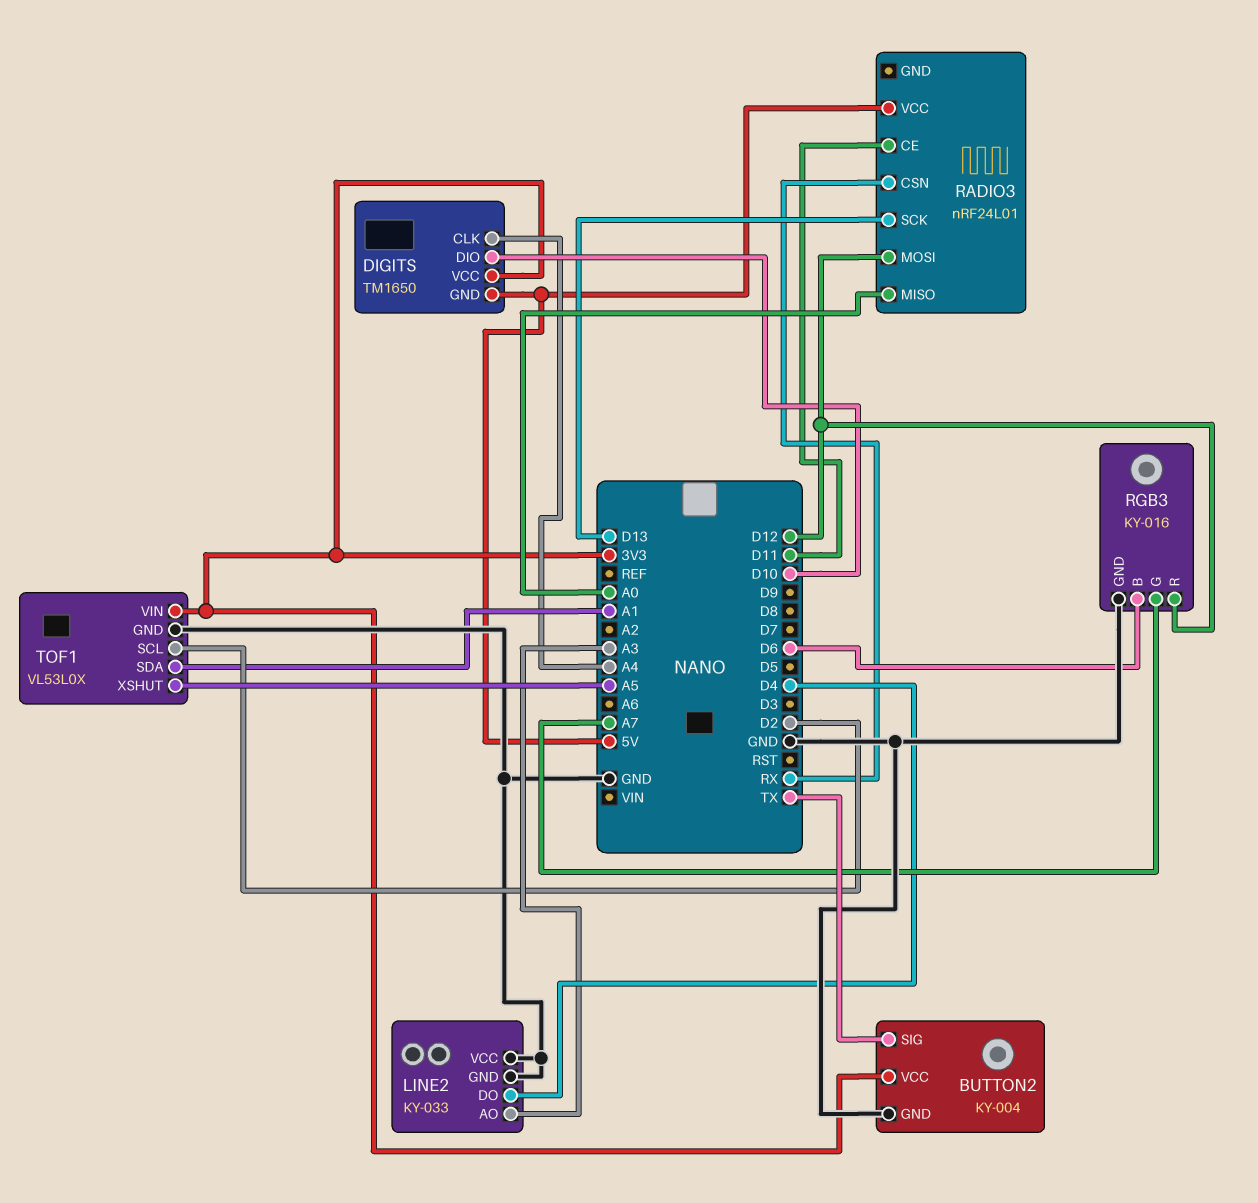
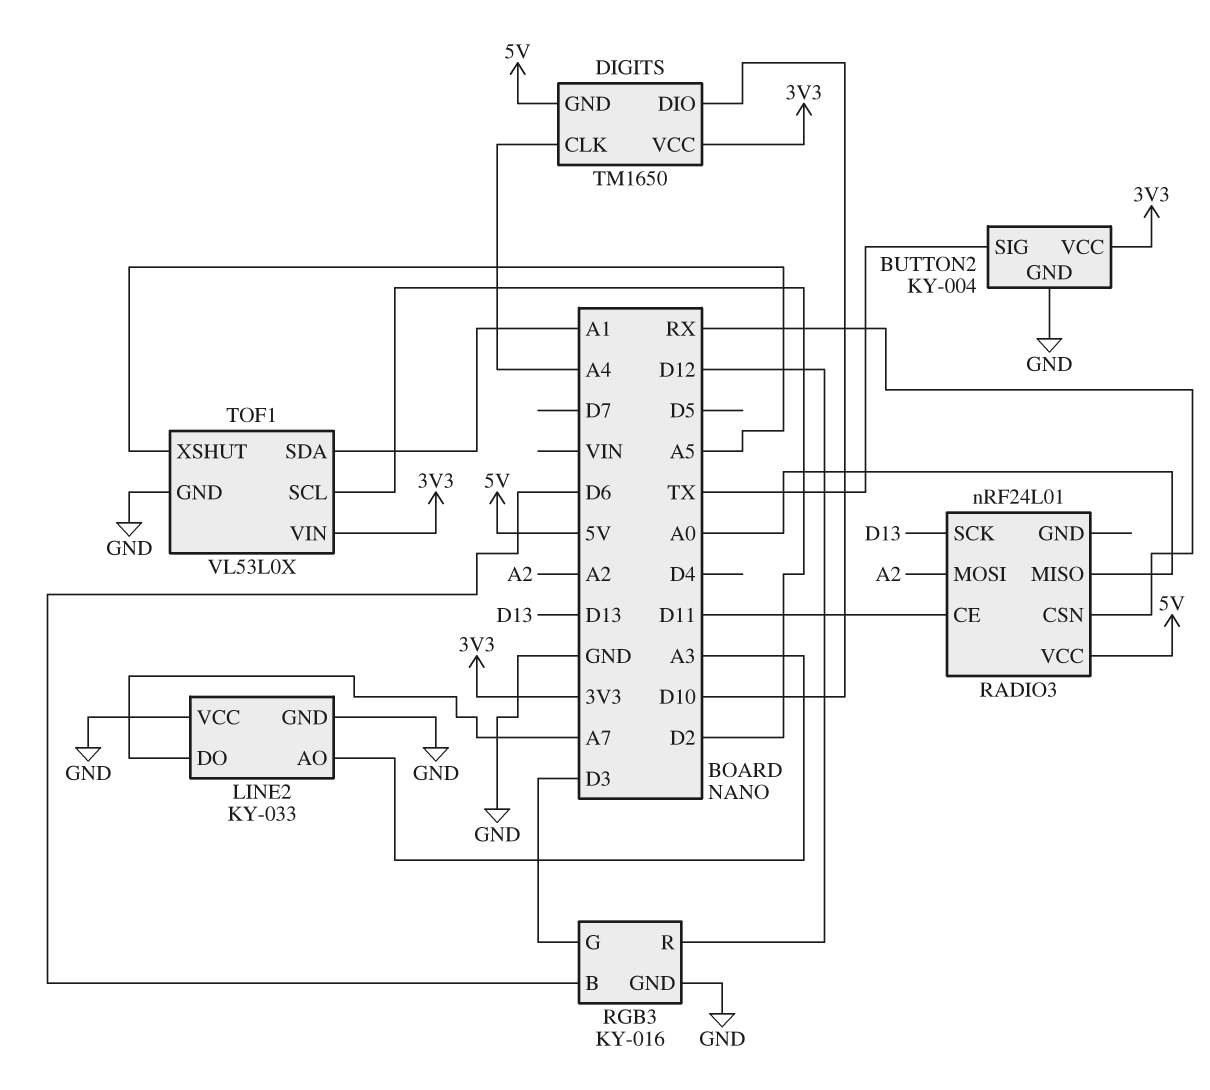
LINE2 pin DO: D4 -> A7
RADIO3 pin MOSI: D12 -> A2
RGB3 pin G: A7 -> D3

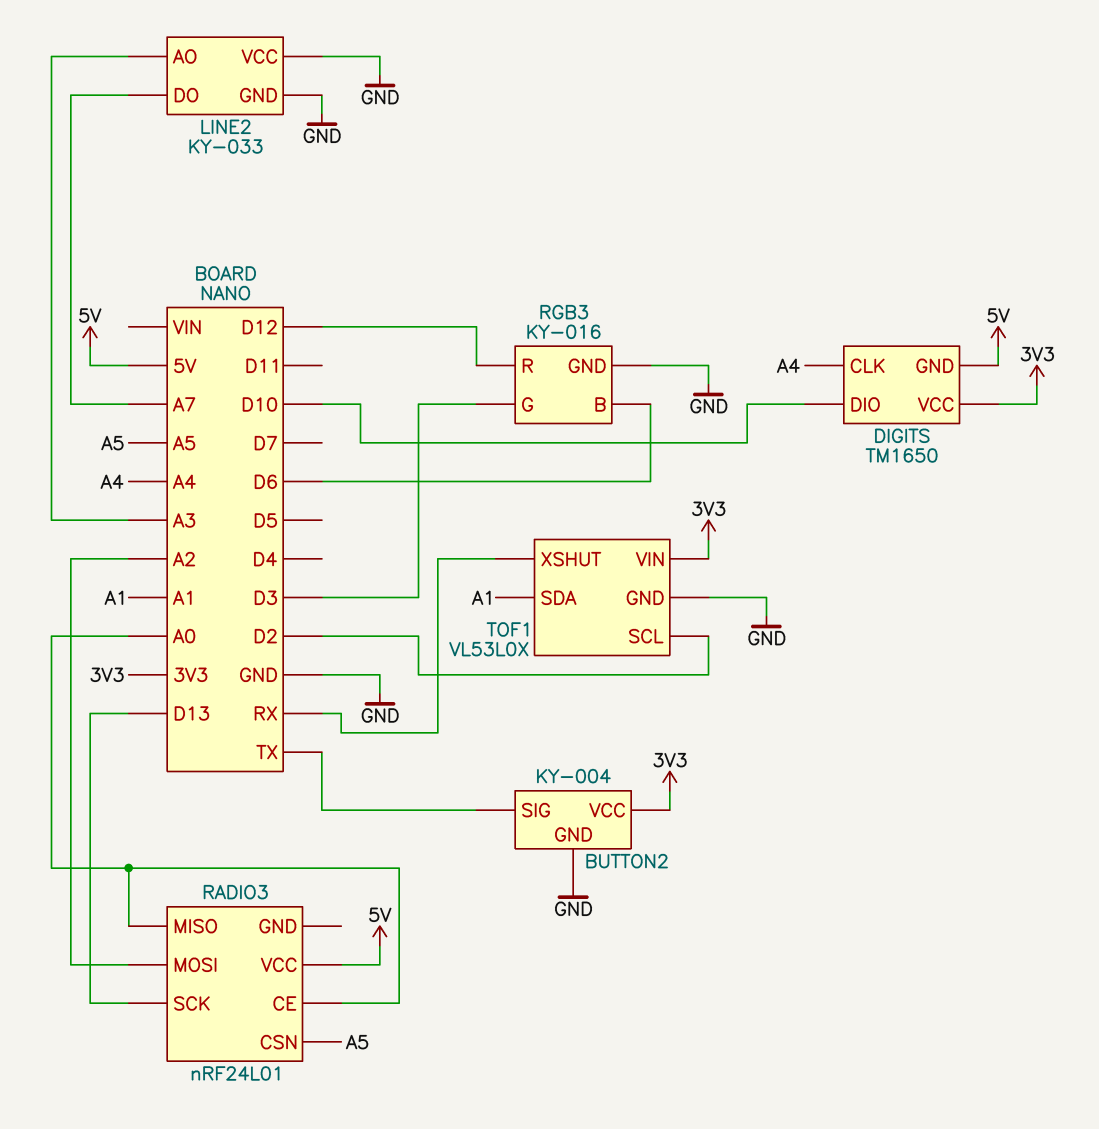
RADIO3 pin CE: D11 -> A0
RADIO3 pin CSN: RX -> A5
TOF1 pin XSHUT: A5 -> RX

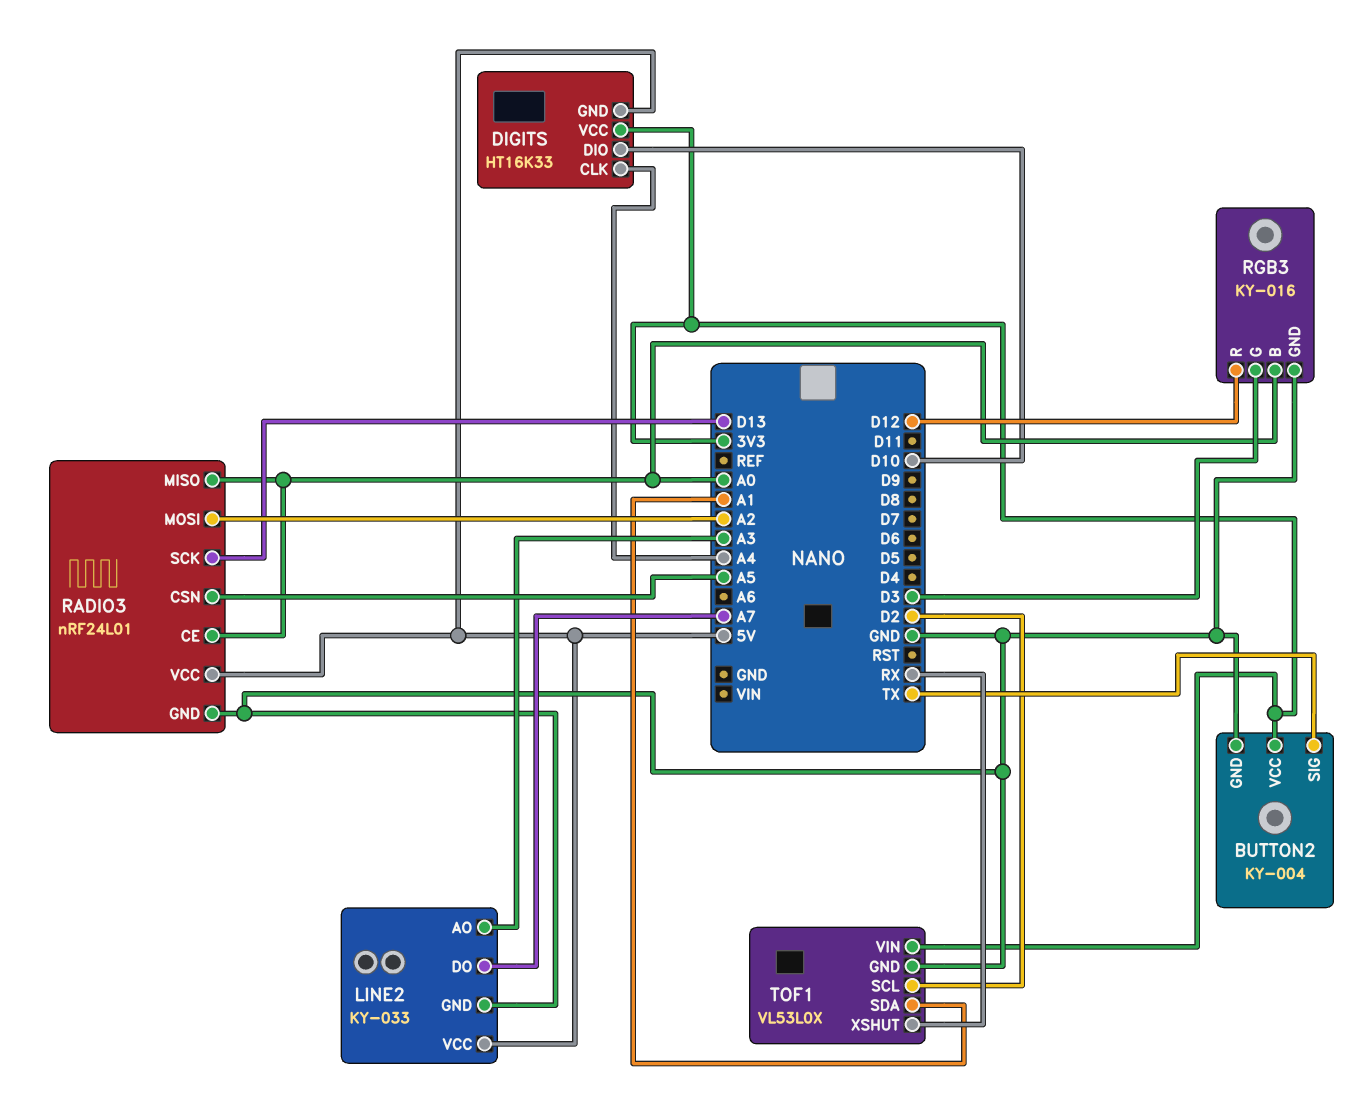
DIGITS: TM1650 -> HT16K33
LINE2 pin VCC: GND -> 5V
RADIO3 pin GND: none -> GND
RGB3 pin B: D6 -> A0

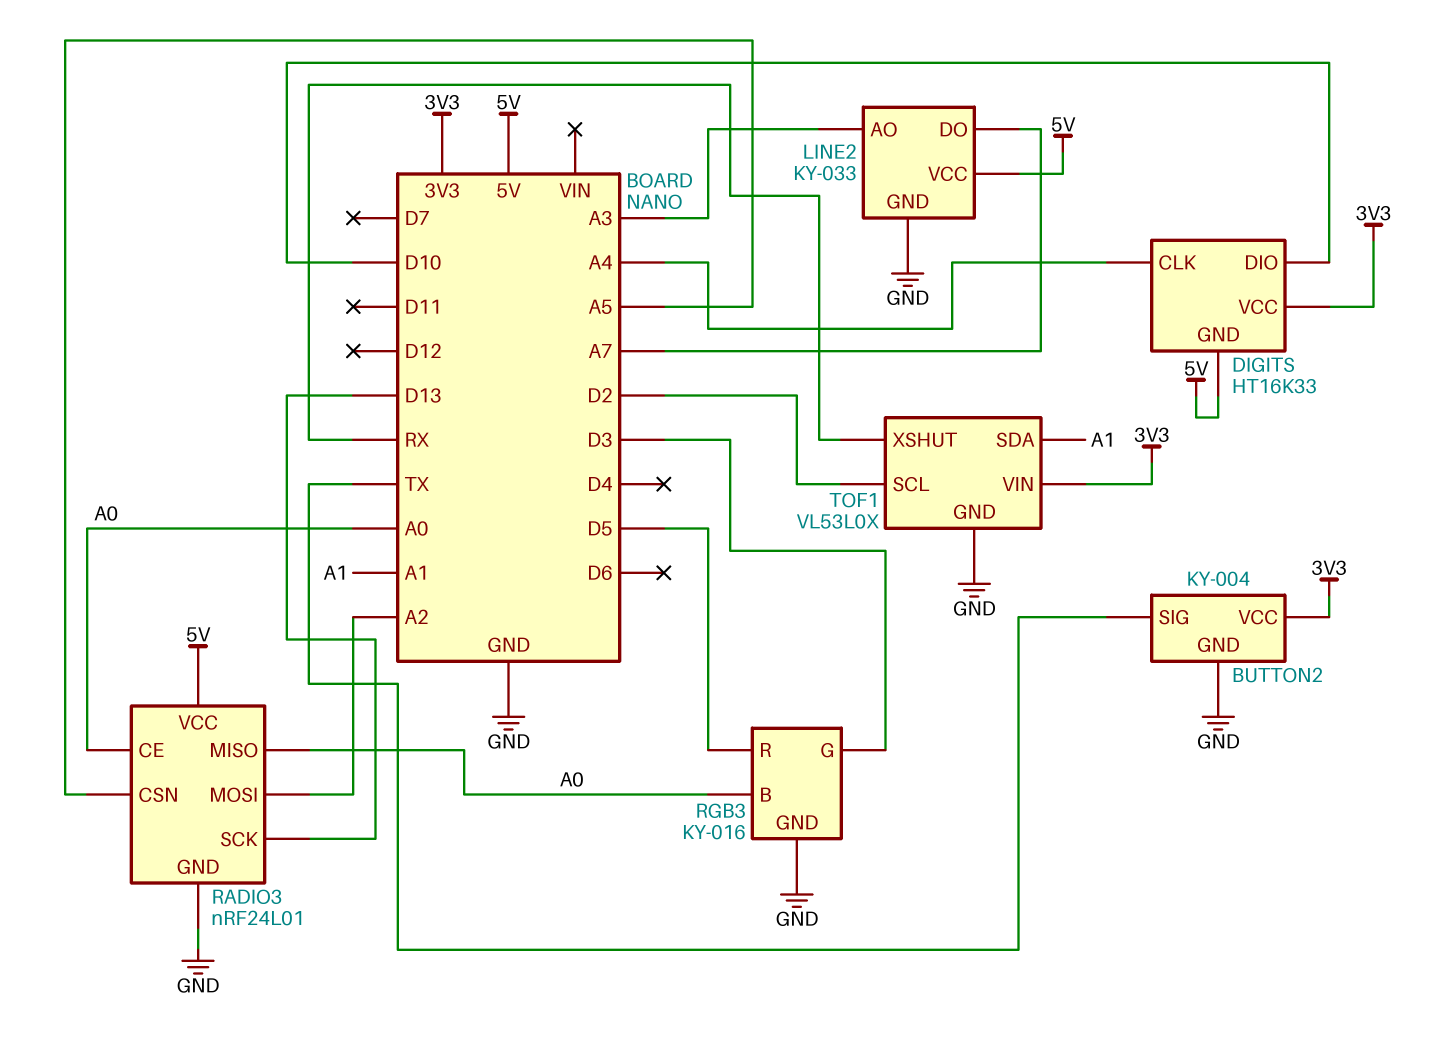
RGB3 pin R: D12 -> D5

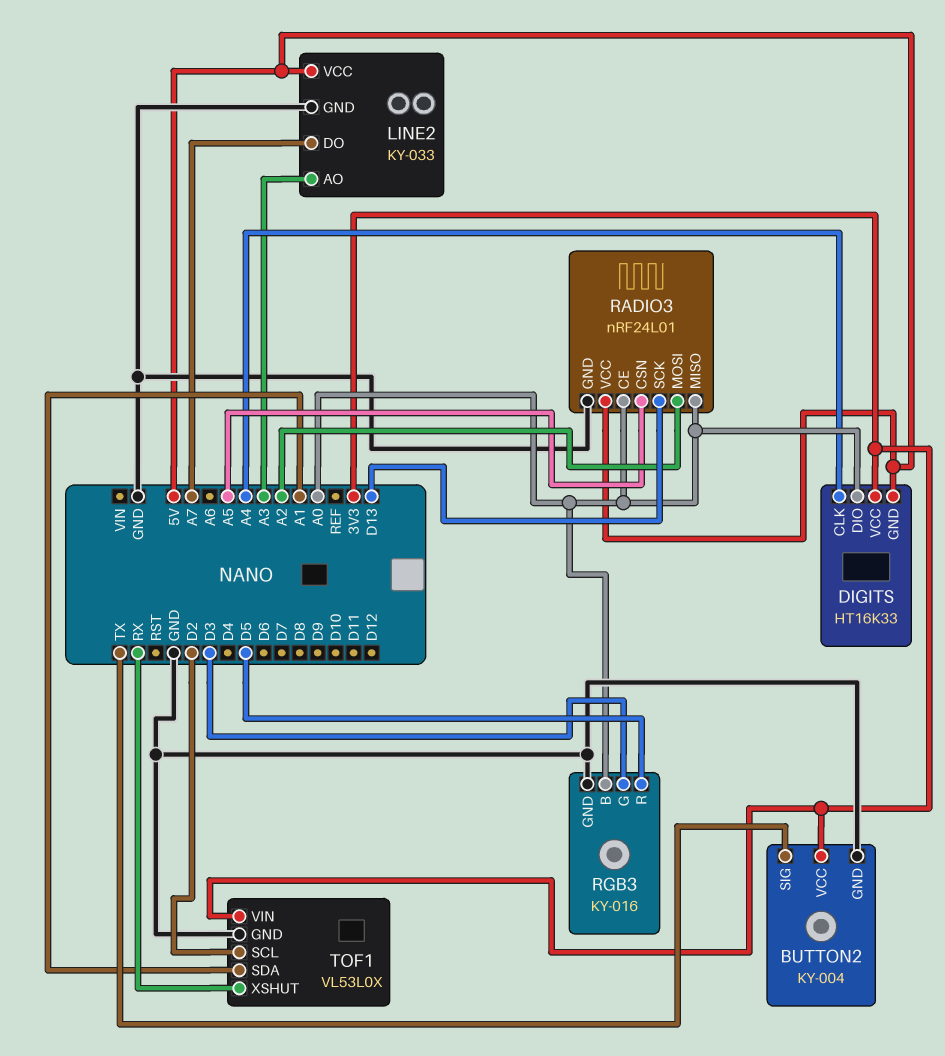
DIGITS pin DIO: D10 -> A0

